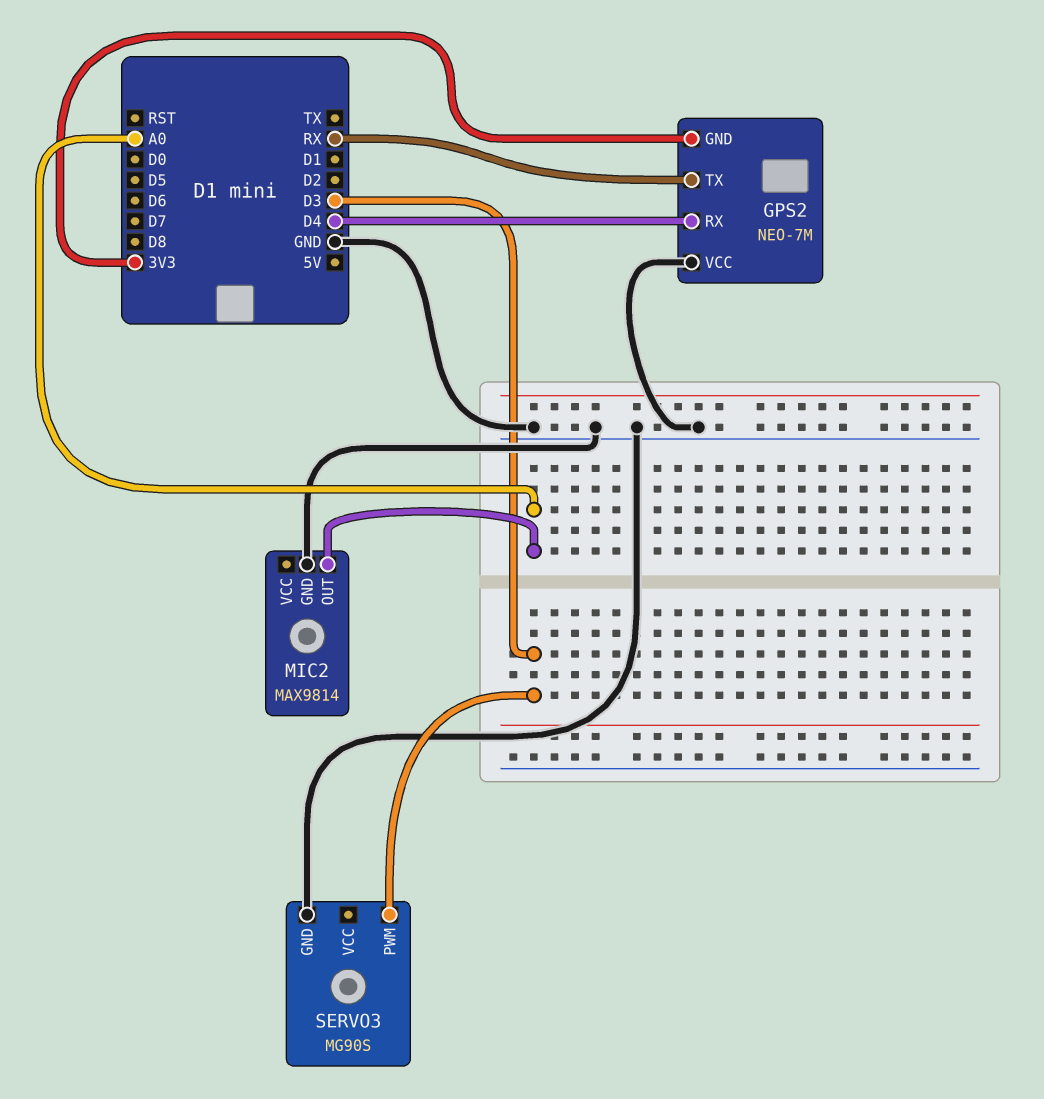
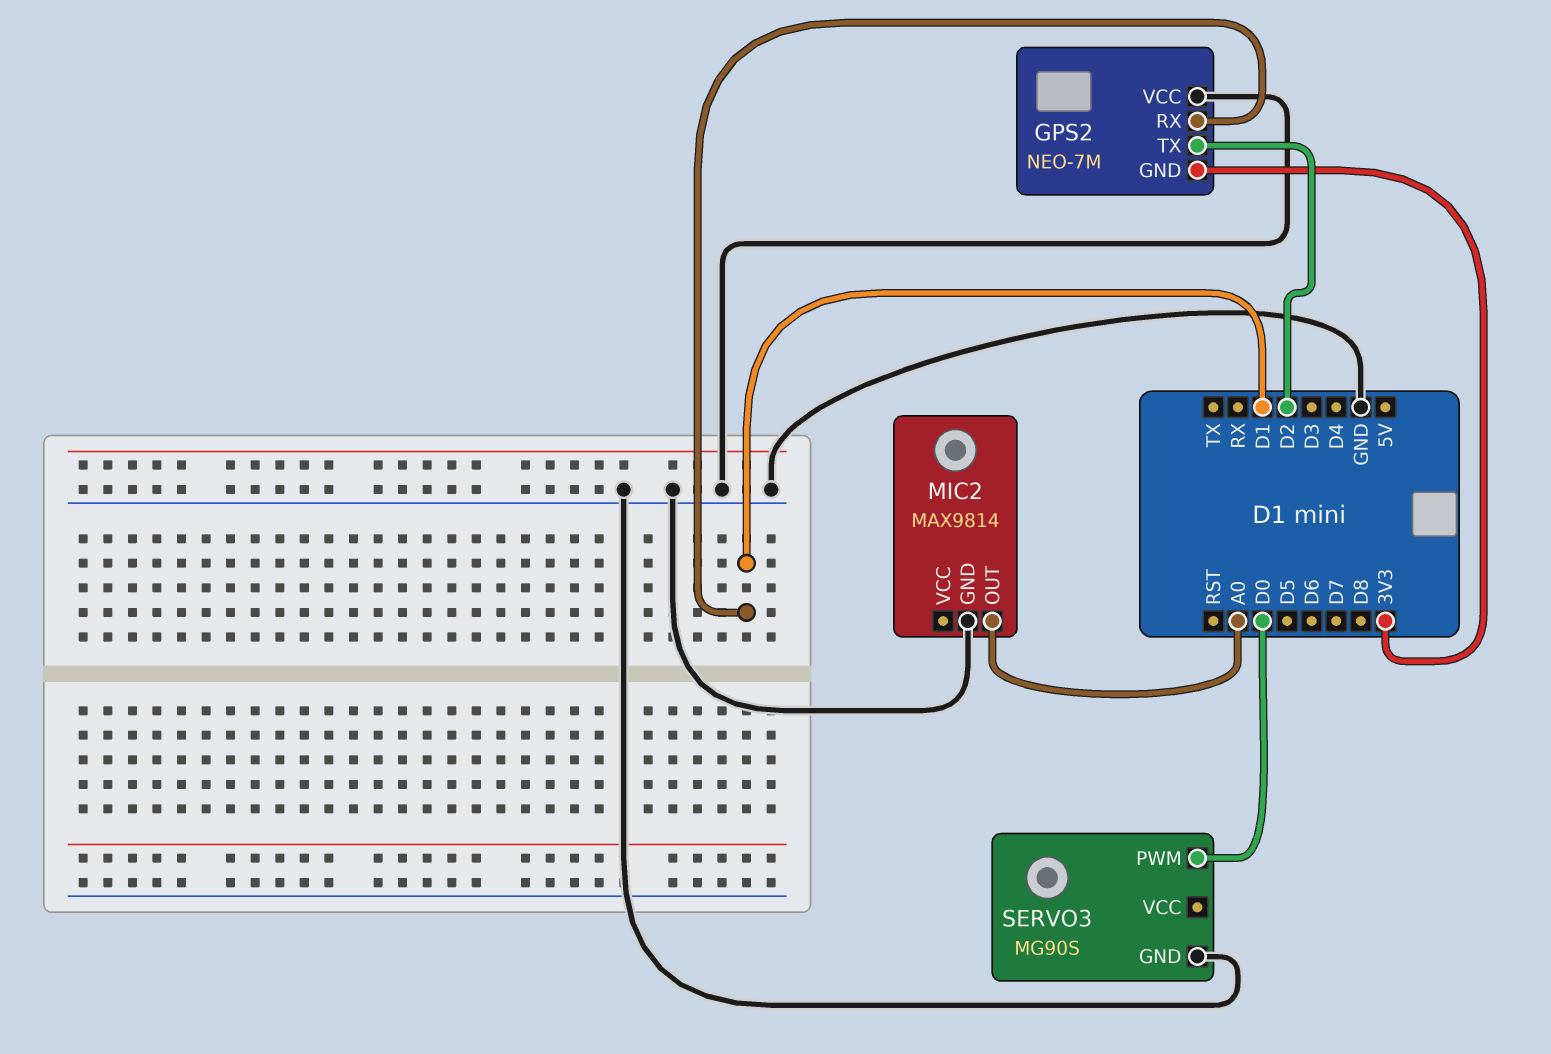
GPS2 pin RX: D4 -> D1
GPS2 pin TX: RX -> D2
SERVO3 pin PWM: D3 -> D0

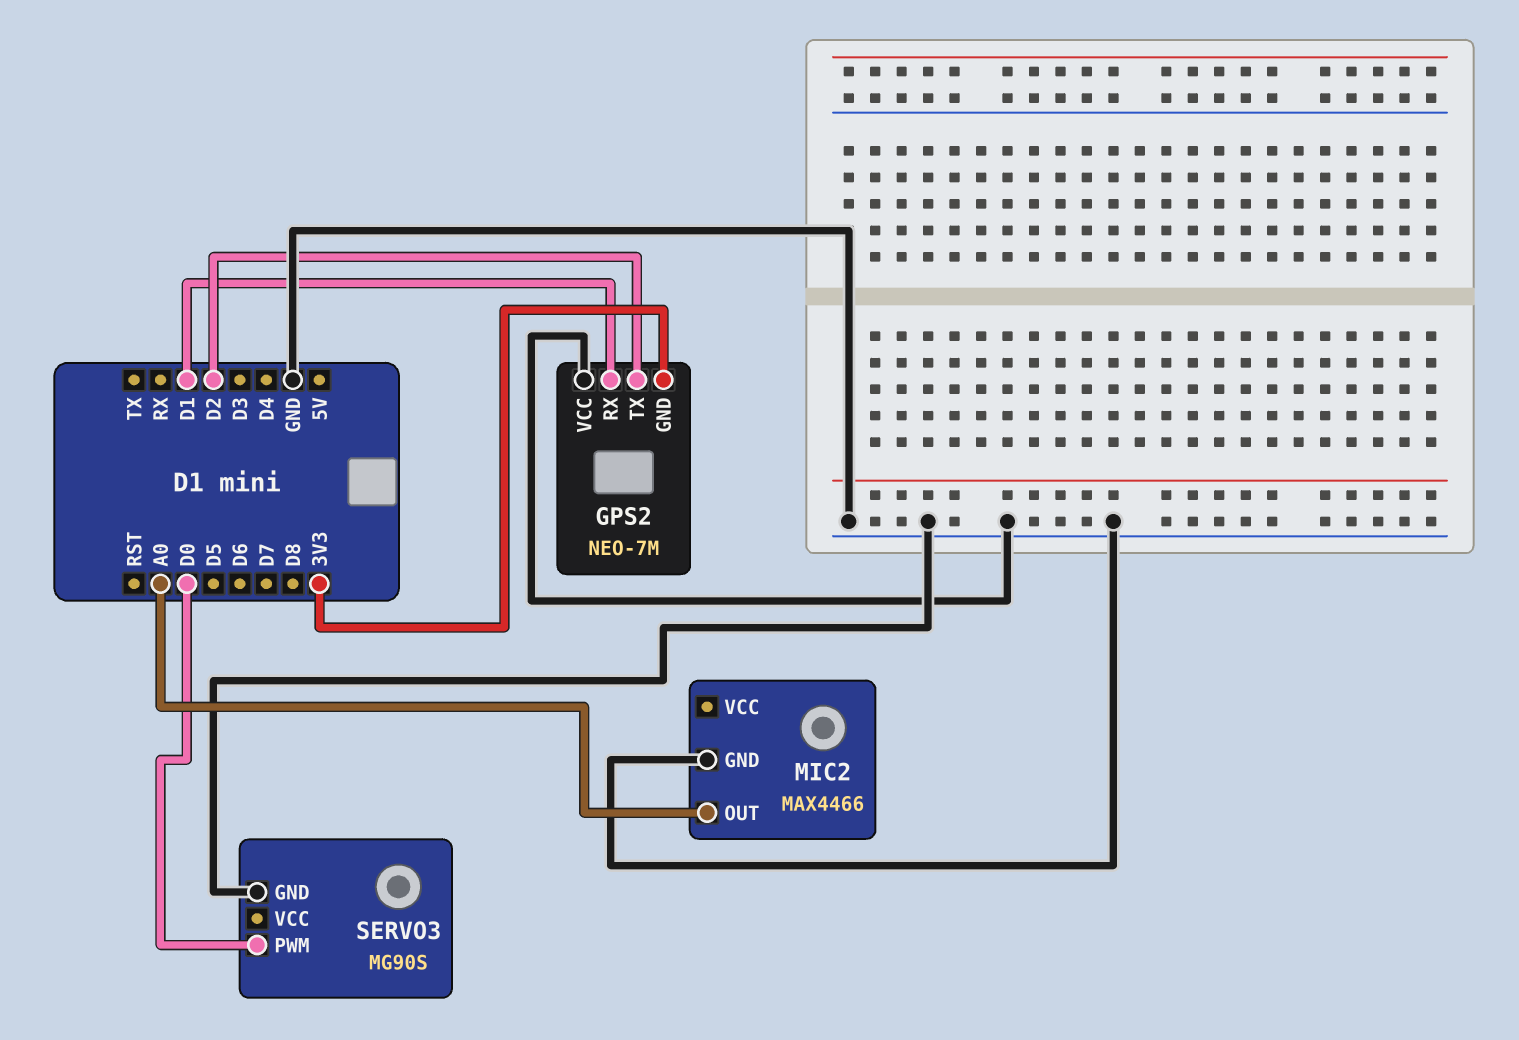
MIC2: MAX9814 -> MAX4466

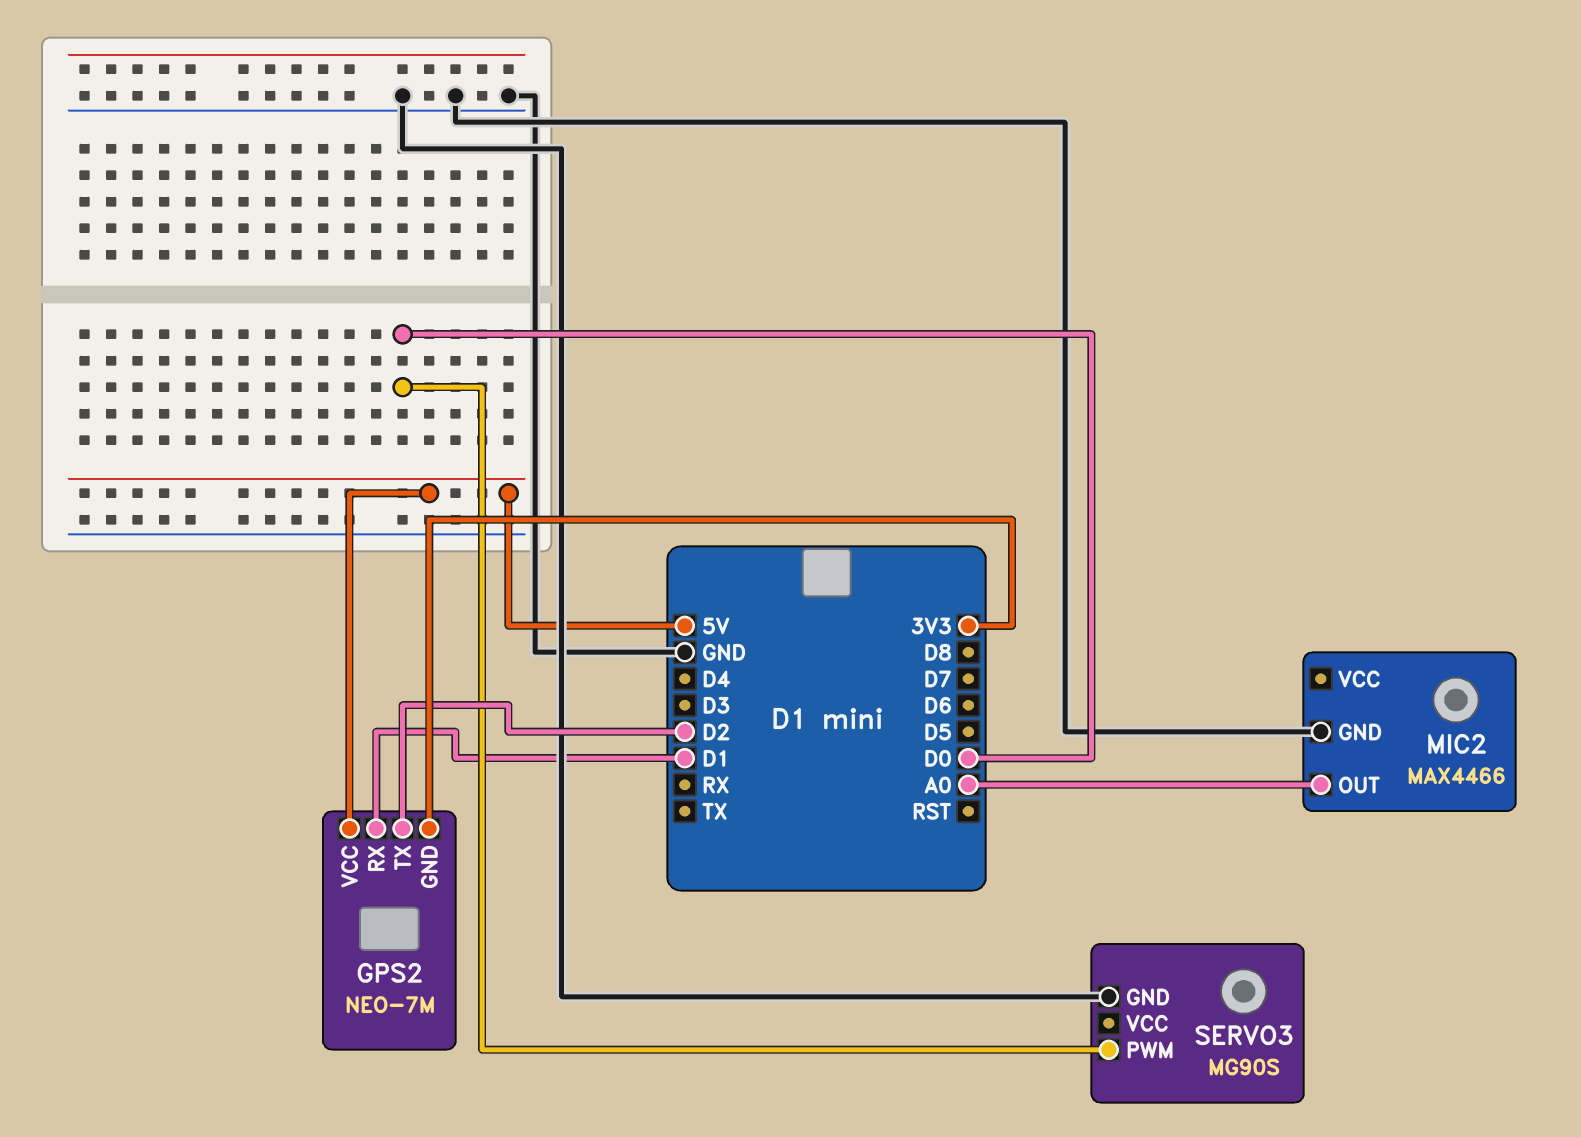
GPS2 pin VCC: GND -> 5V

